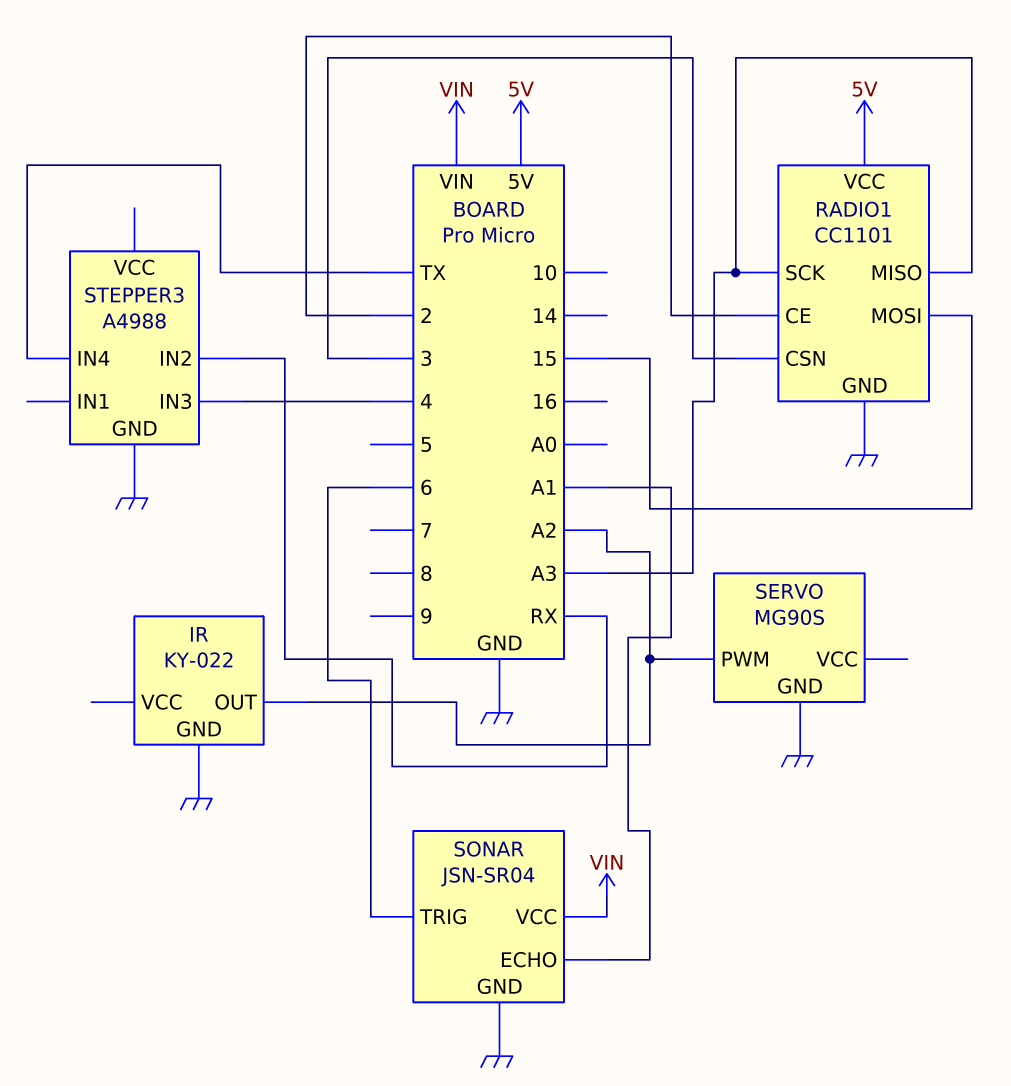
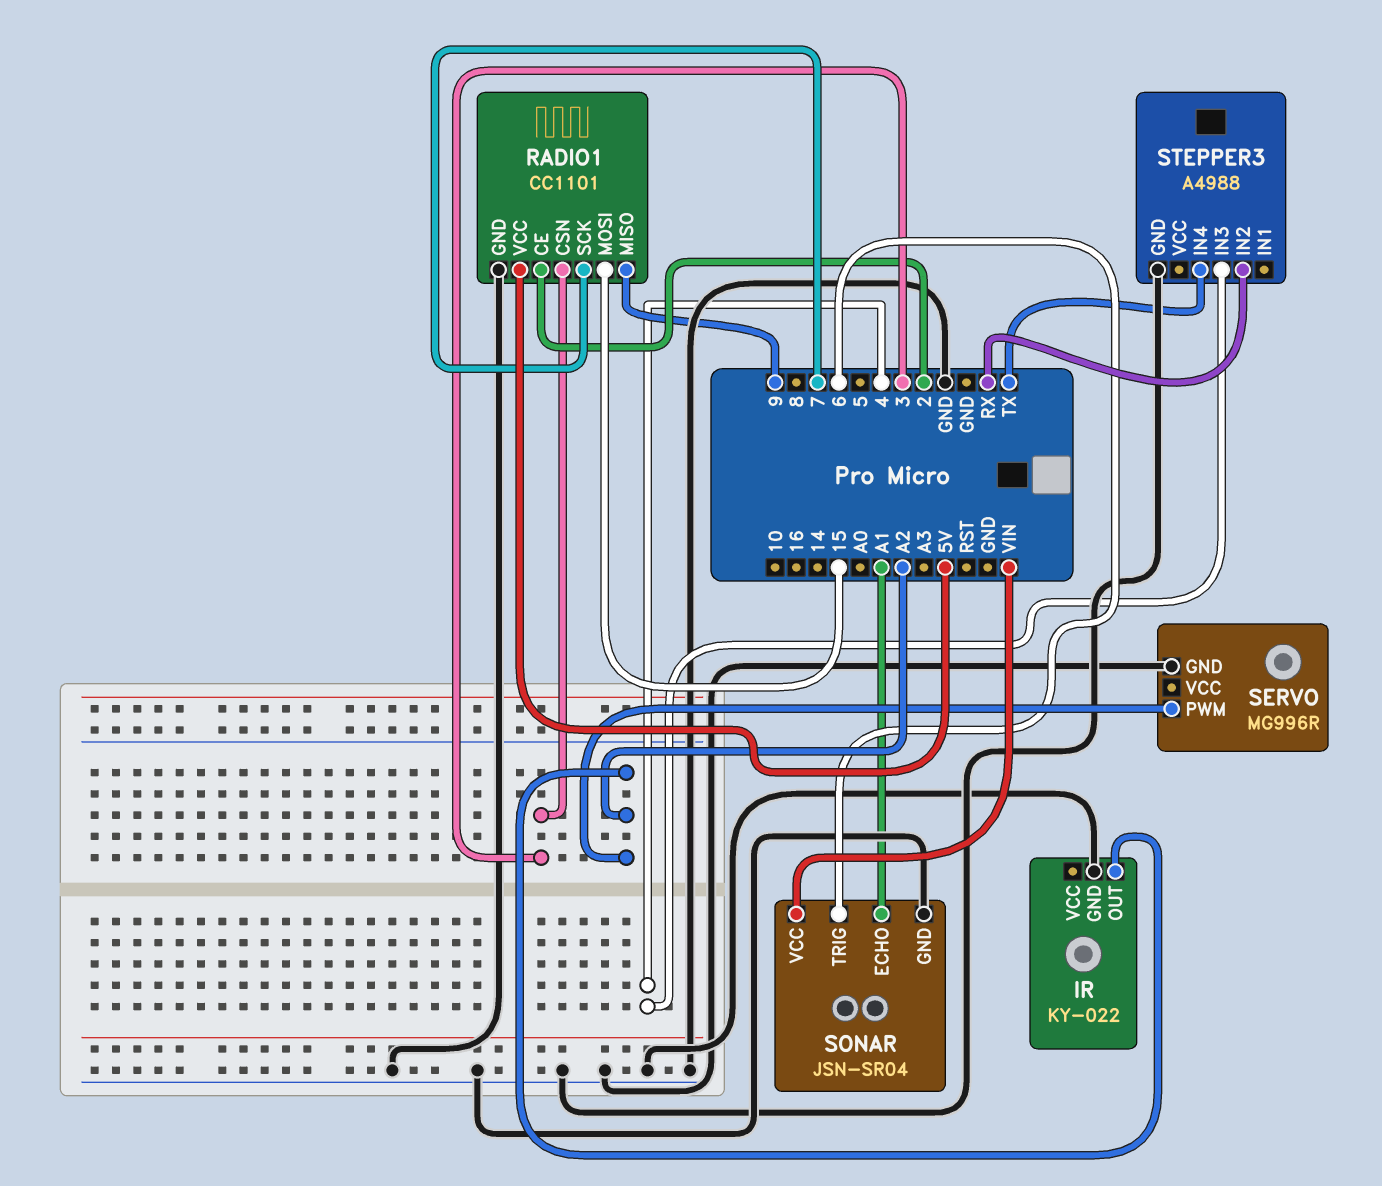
RADIO1 pin MISO: A3 -> 9
RADIO1 pin SCK: A3 -> 7
SERVO: MG90S -> MG996R

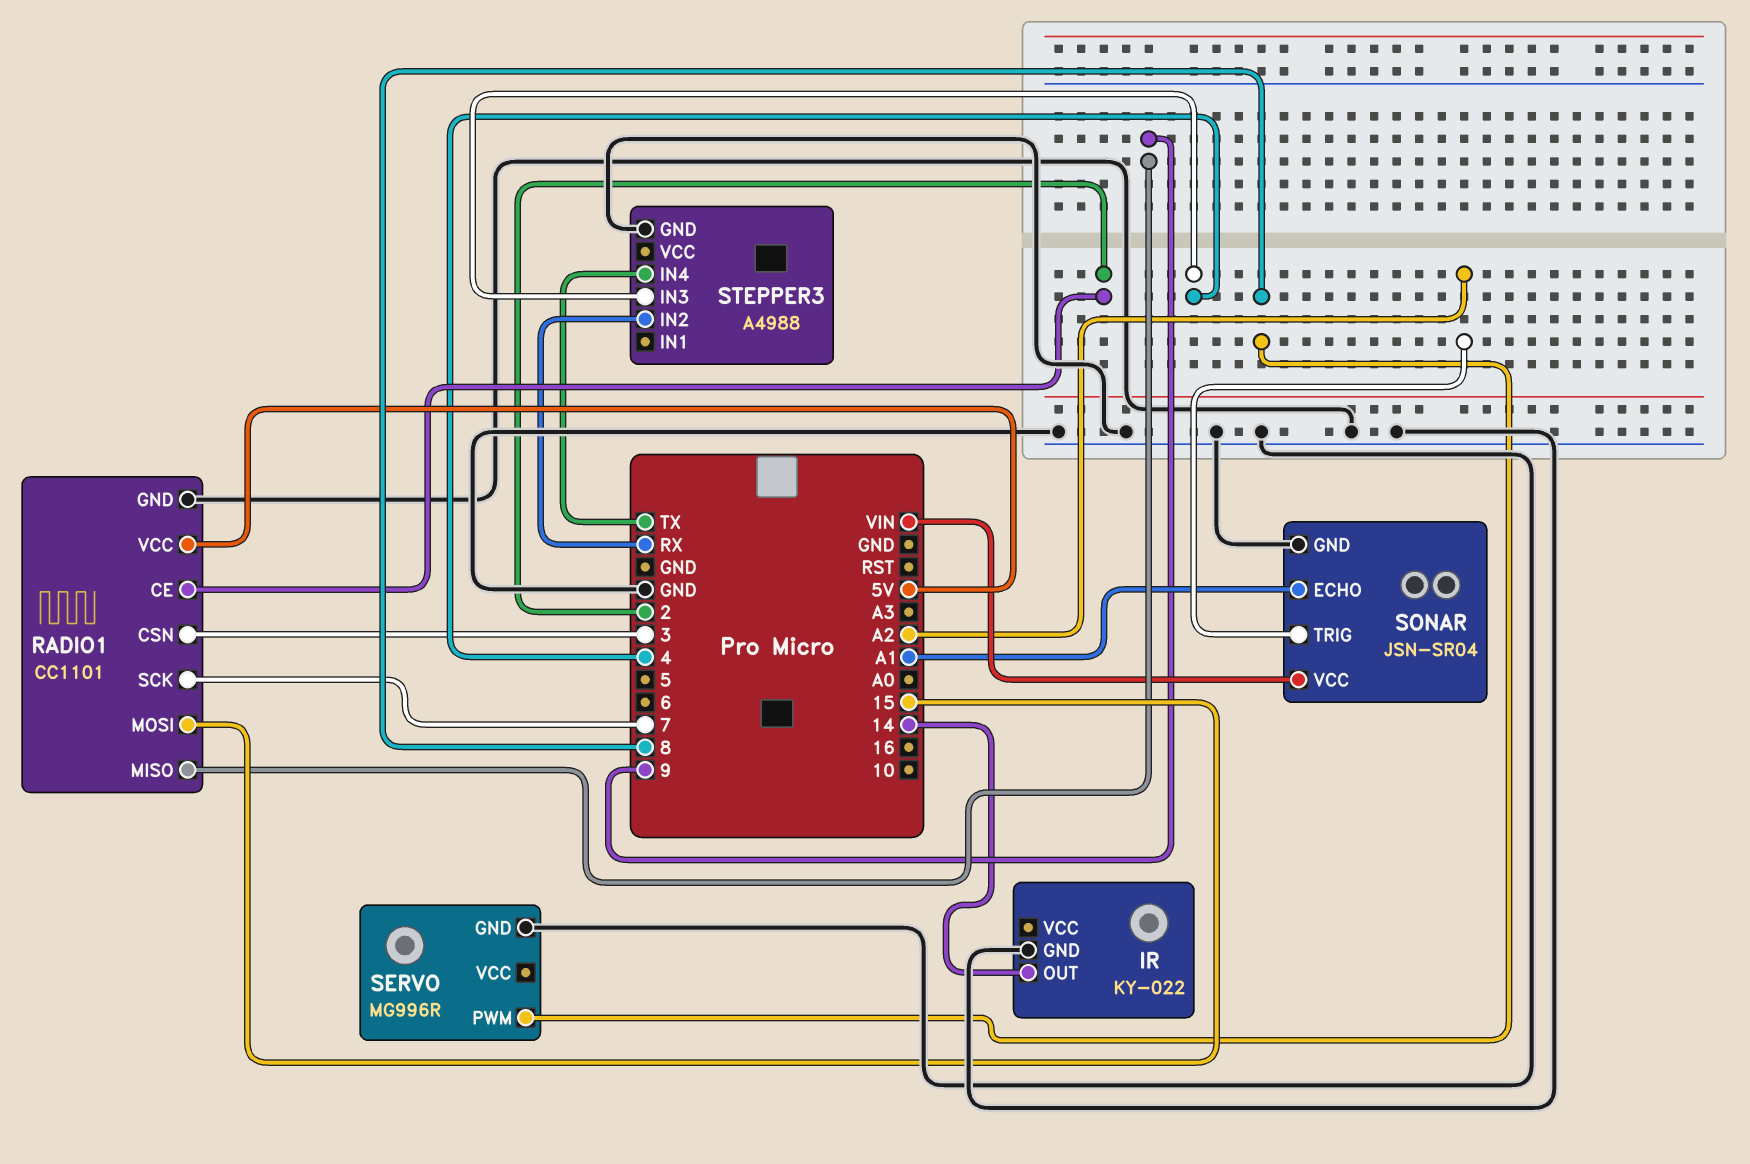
IR pin OUT: A2 -> 14
SERVO pin PWM: A2 -> 8
SONAR pin TRIG: 6 -> A2

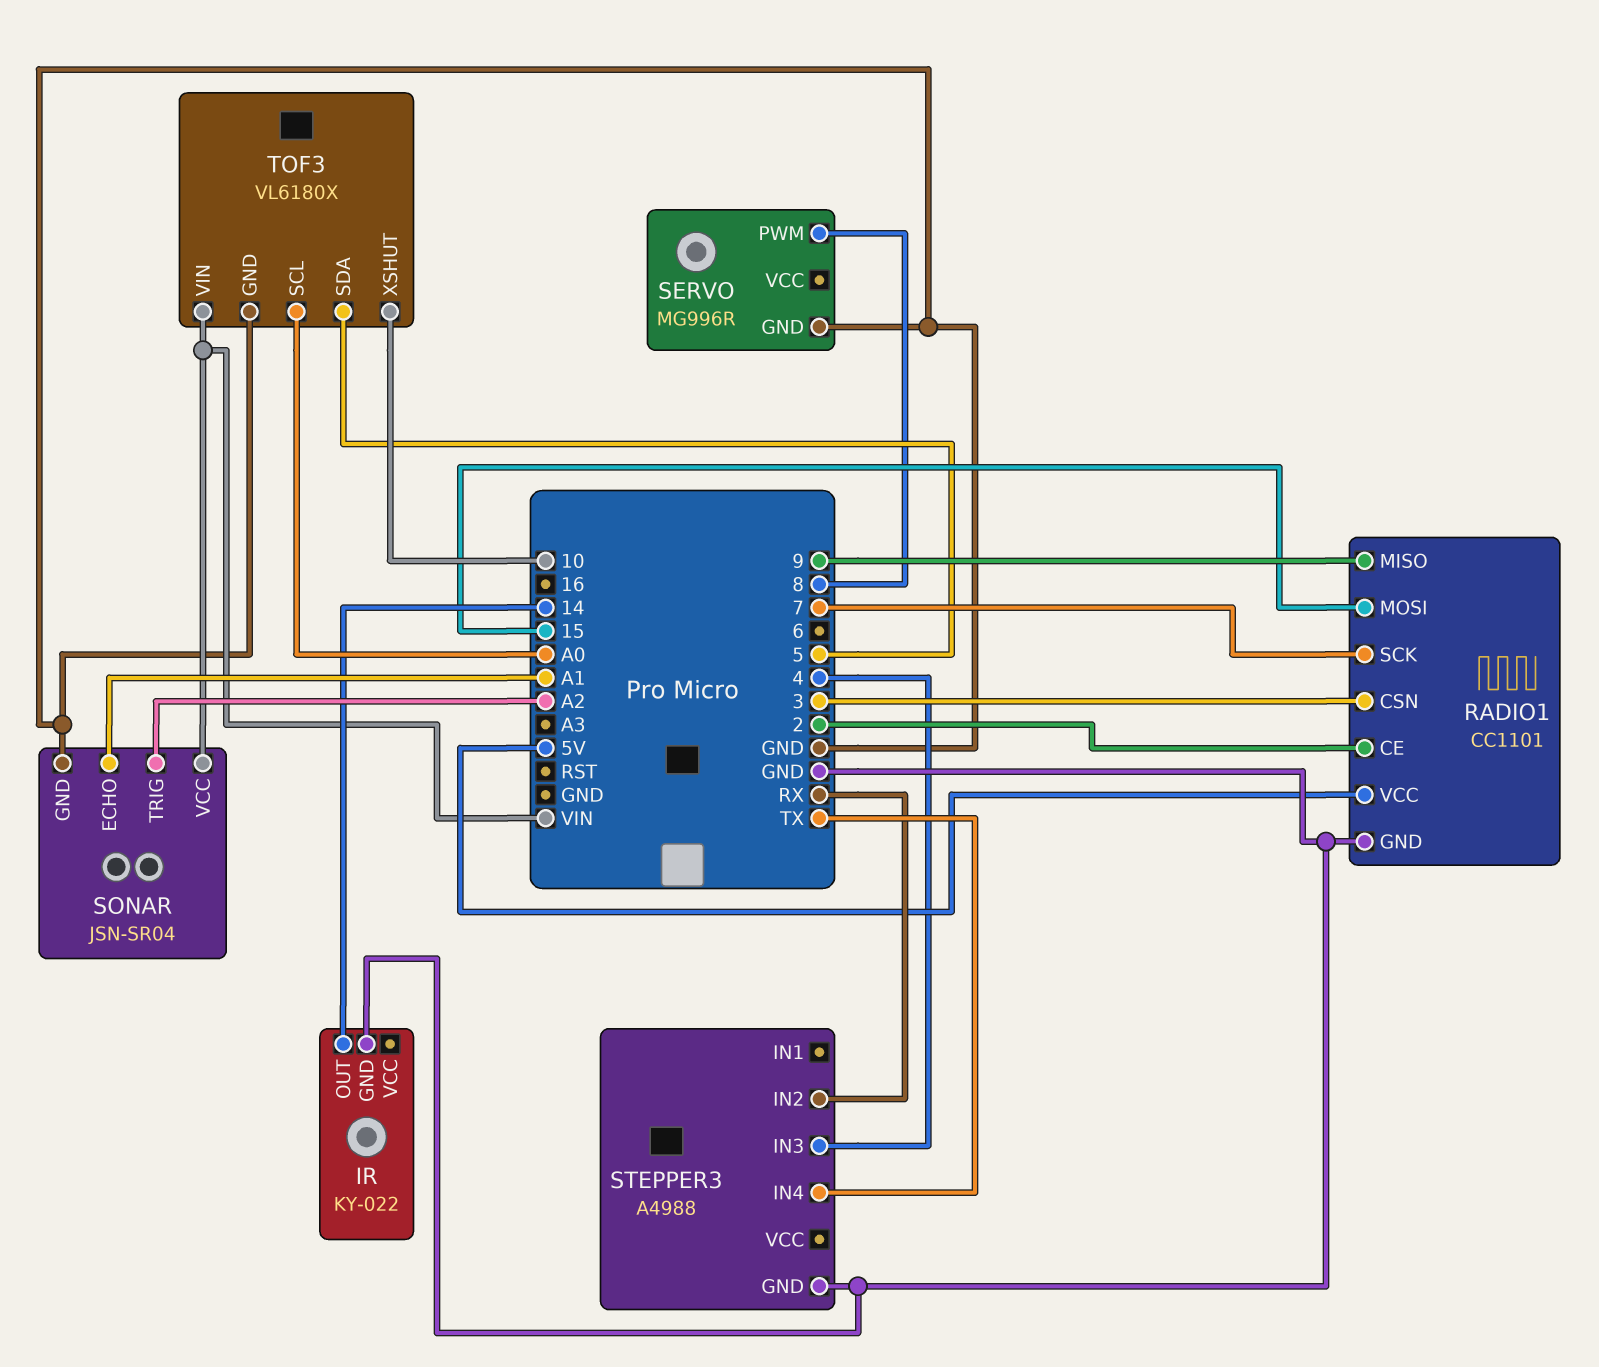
TOF3: none -> VL6180X
TOF3 pin GND: none -> GND
TOF3 pin SCL: none -> A0
TOF3 pin SDA: none -> 5
TOF3 pin VIN: none -> VIN
TOF3 pin XSHUT: none -> 10

